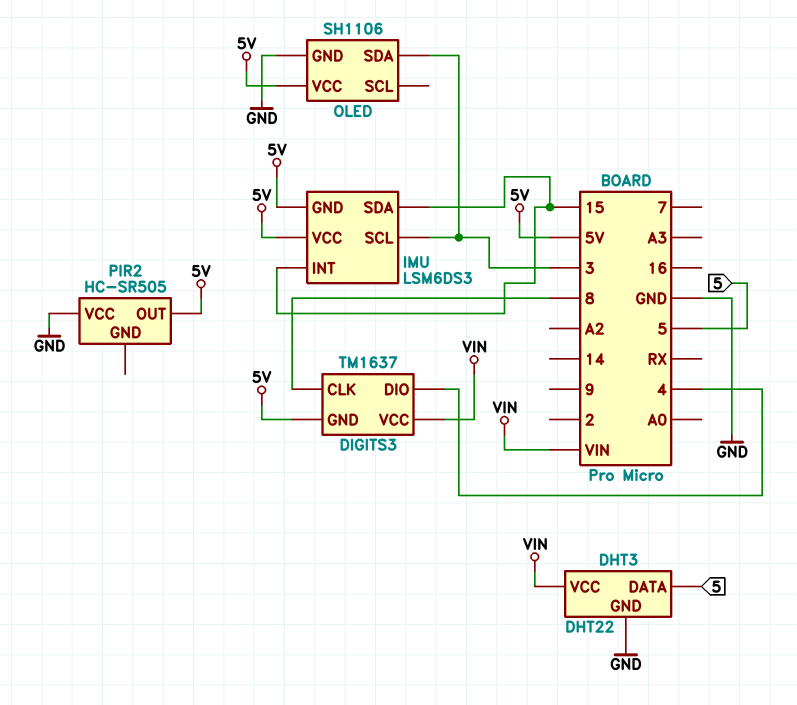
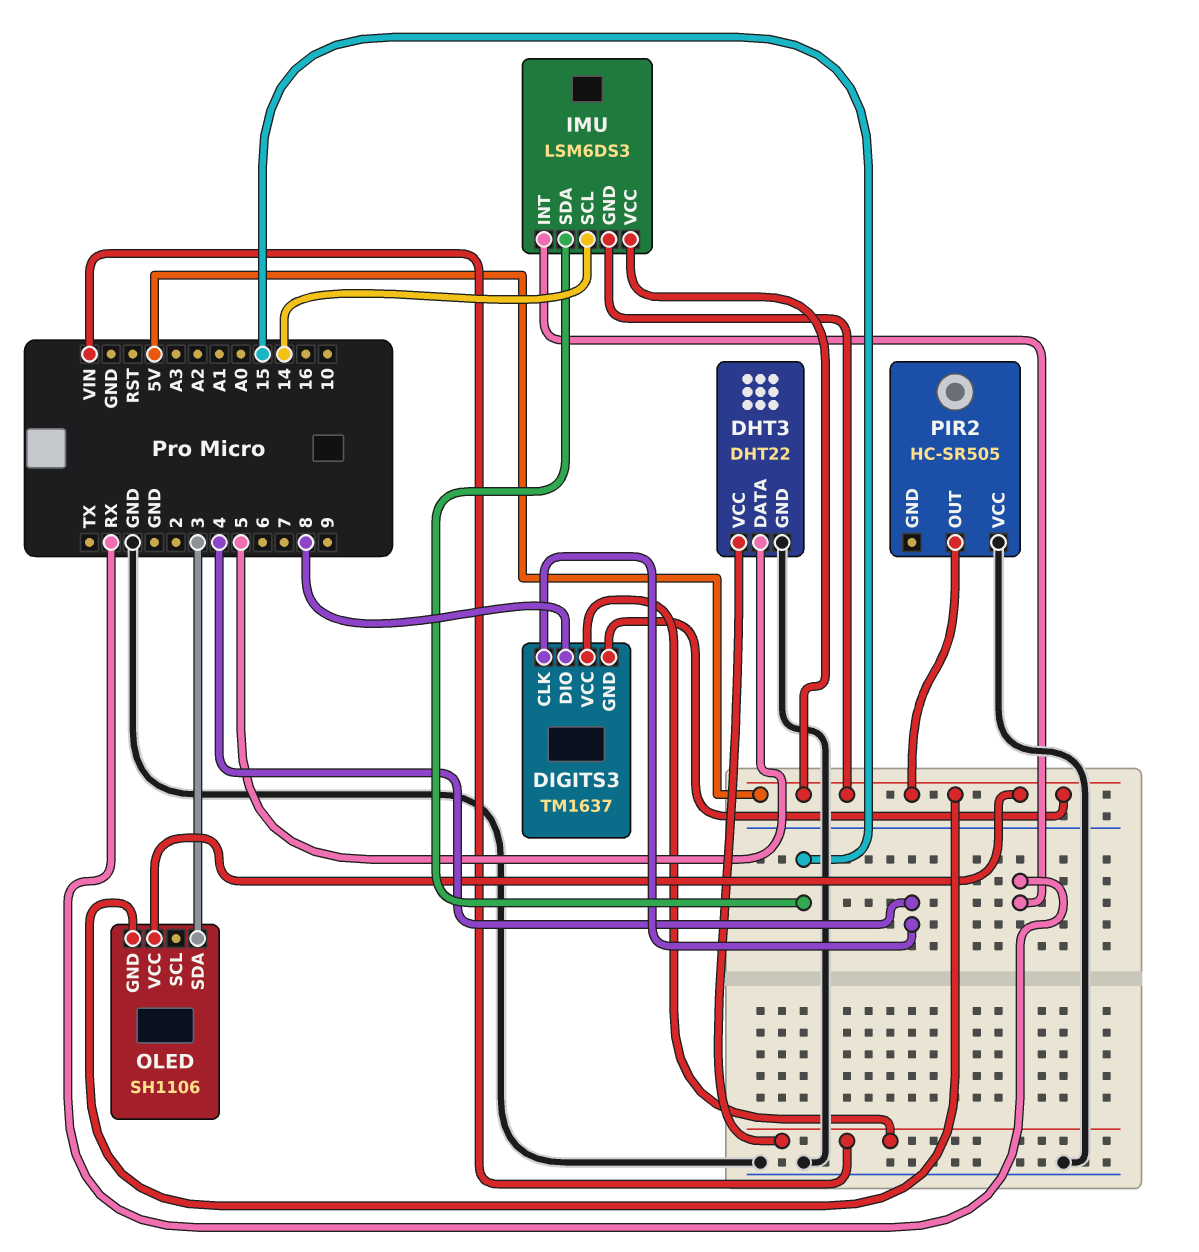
DIGITS3 pin CLK: 8 -> 4
DIGITS3 pin DIO: 4 -> 8
IMU pin INT: 15 -> RX
IMU pin SCL: 3 -> 14
OLED pin GND: GND -> 5V

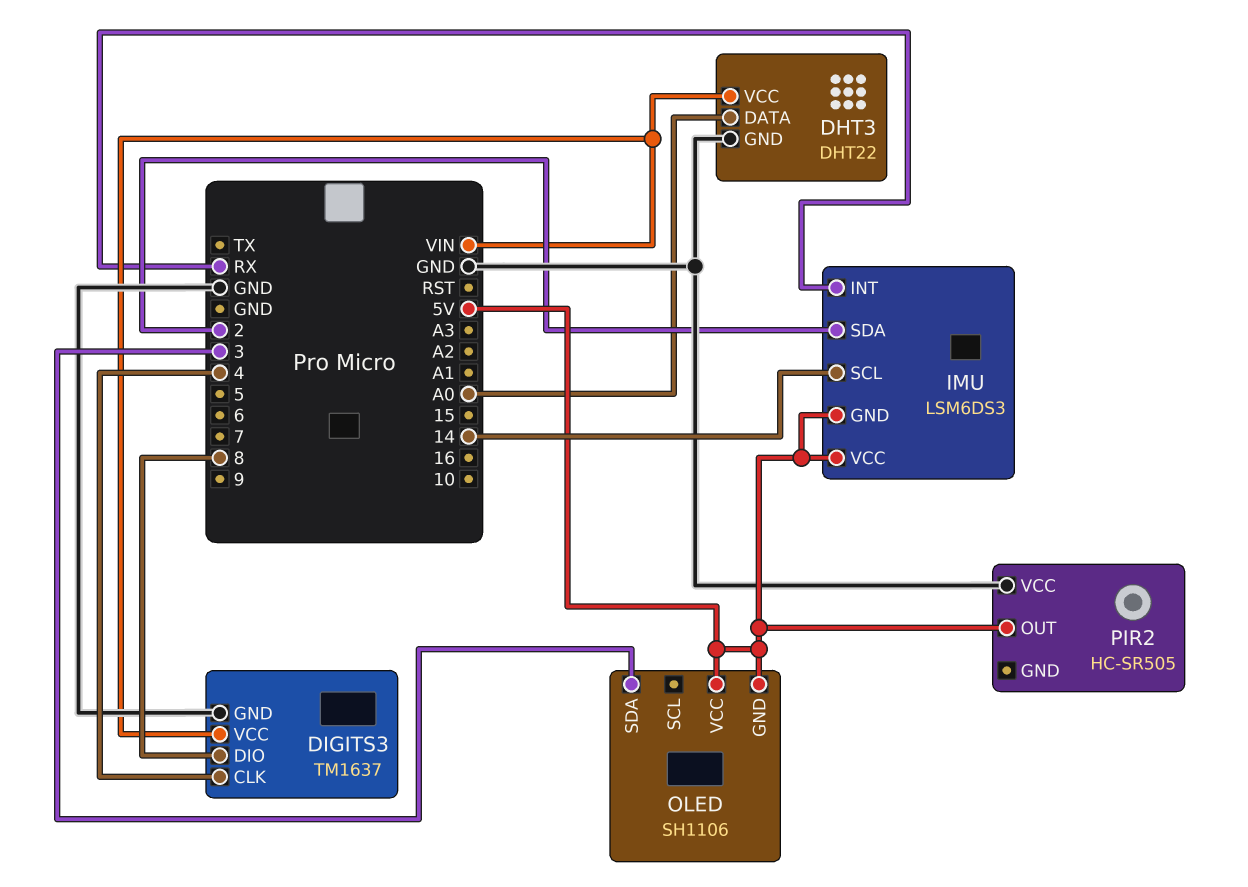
DHT3 pin DATA: 5 -> A0
DIGITS3 pin GND: 5V -> GND
IMU pin SDA: 15 -> 2

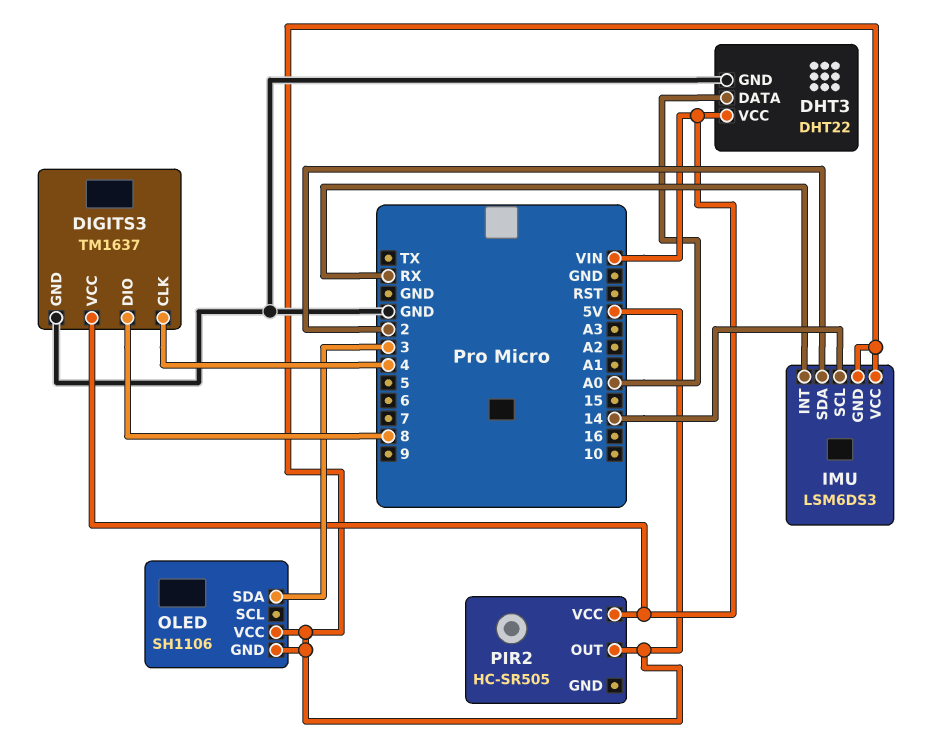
PIR2 pin VCC: GND -> VIN

